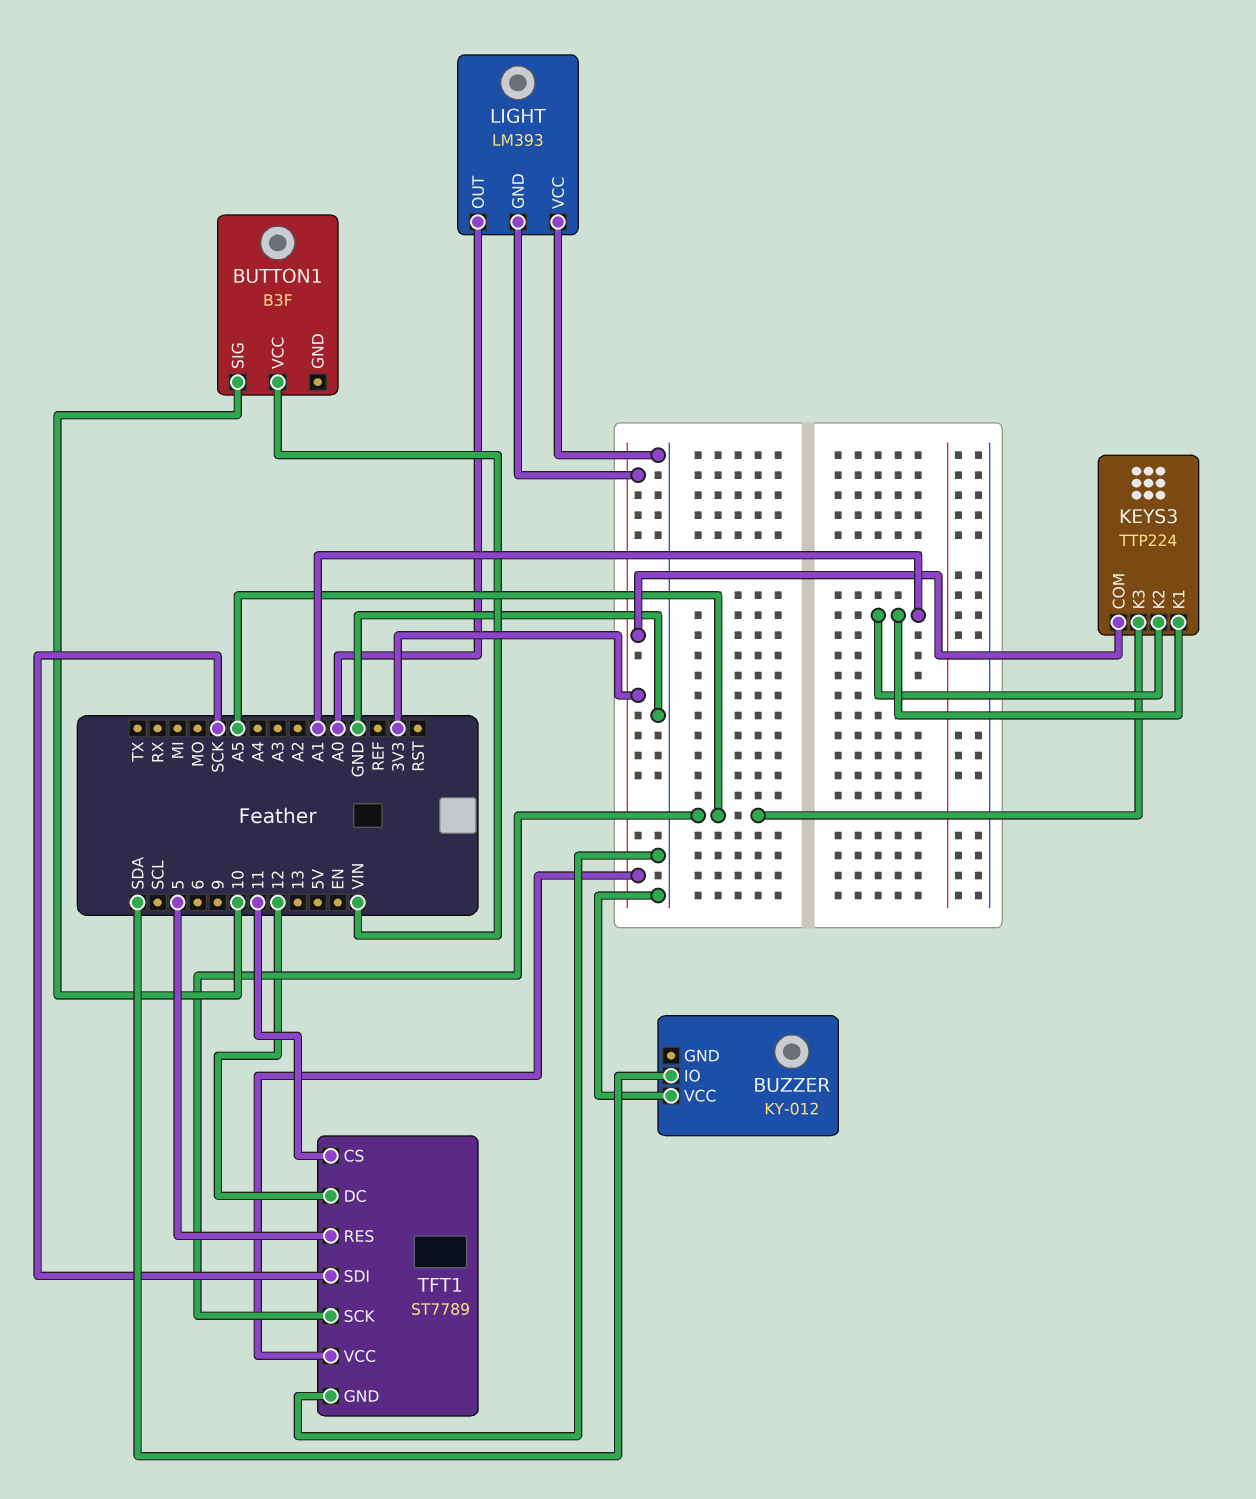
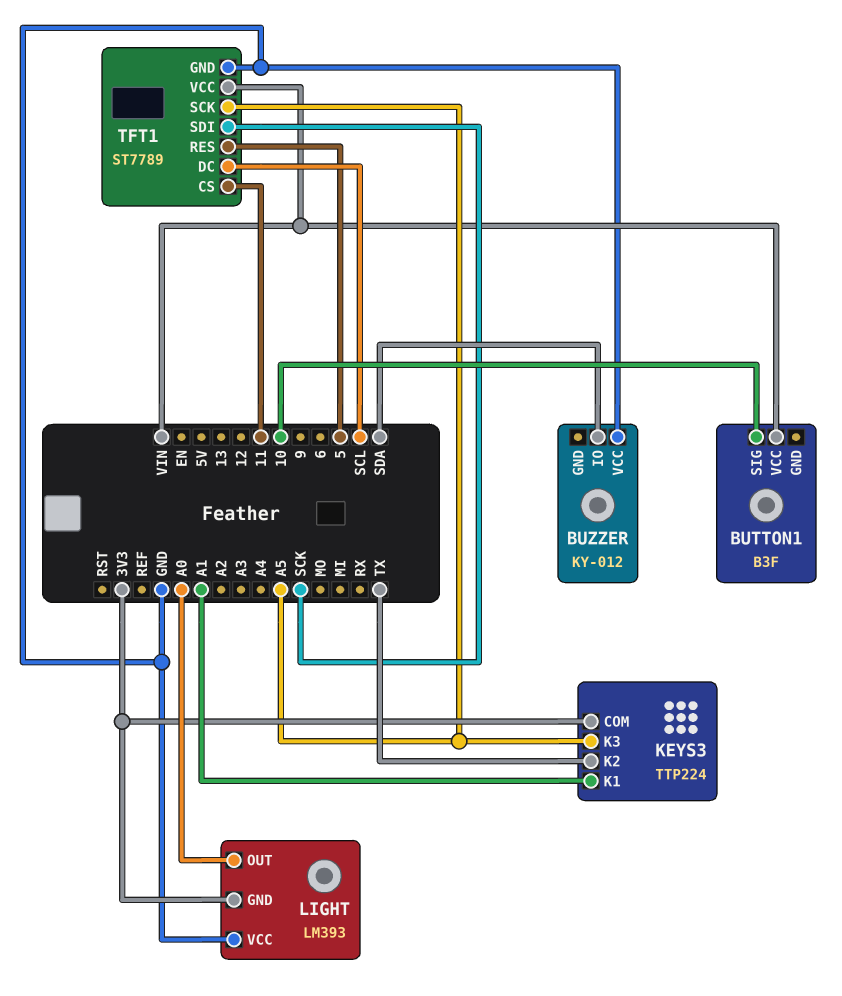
KEYS3 pin K2: A1 -> TX
TFT1 pin DC: 12 -> SCL
TFT1 pin VCC: 3V3 -> VIN

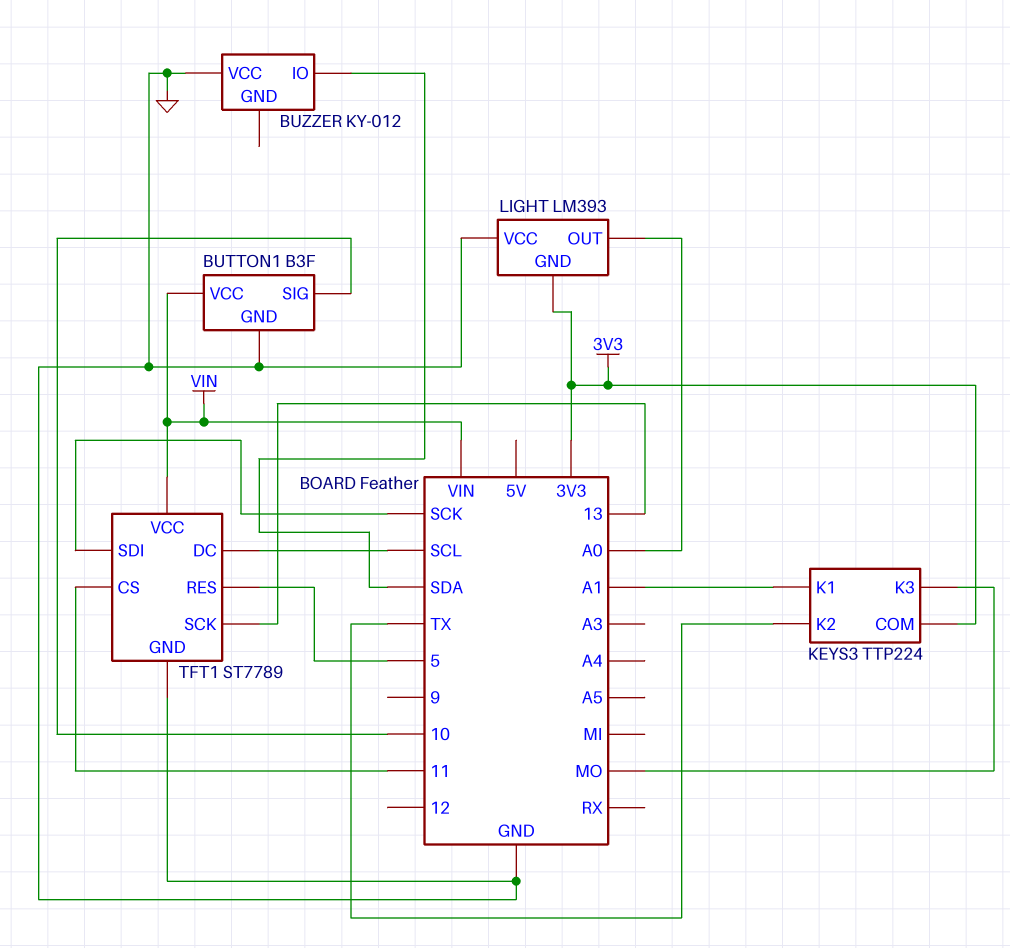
BUTTON1 pin GND: none -> GND
KEYS3 pin K3: A5 -> MO
TFT1 pin SCK: A5 -> 13

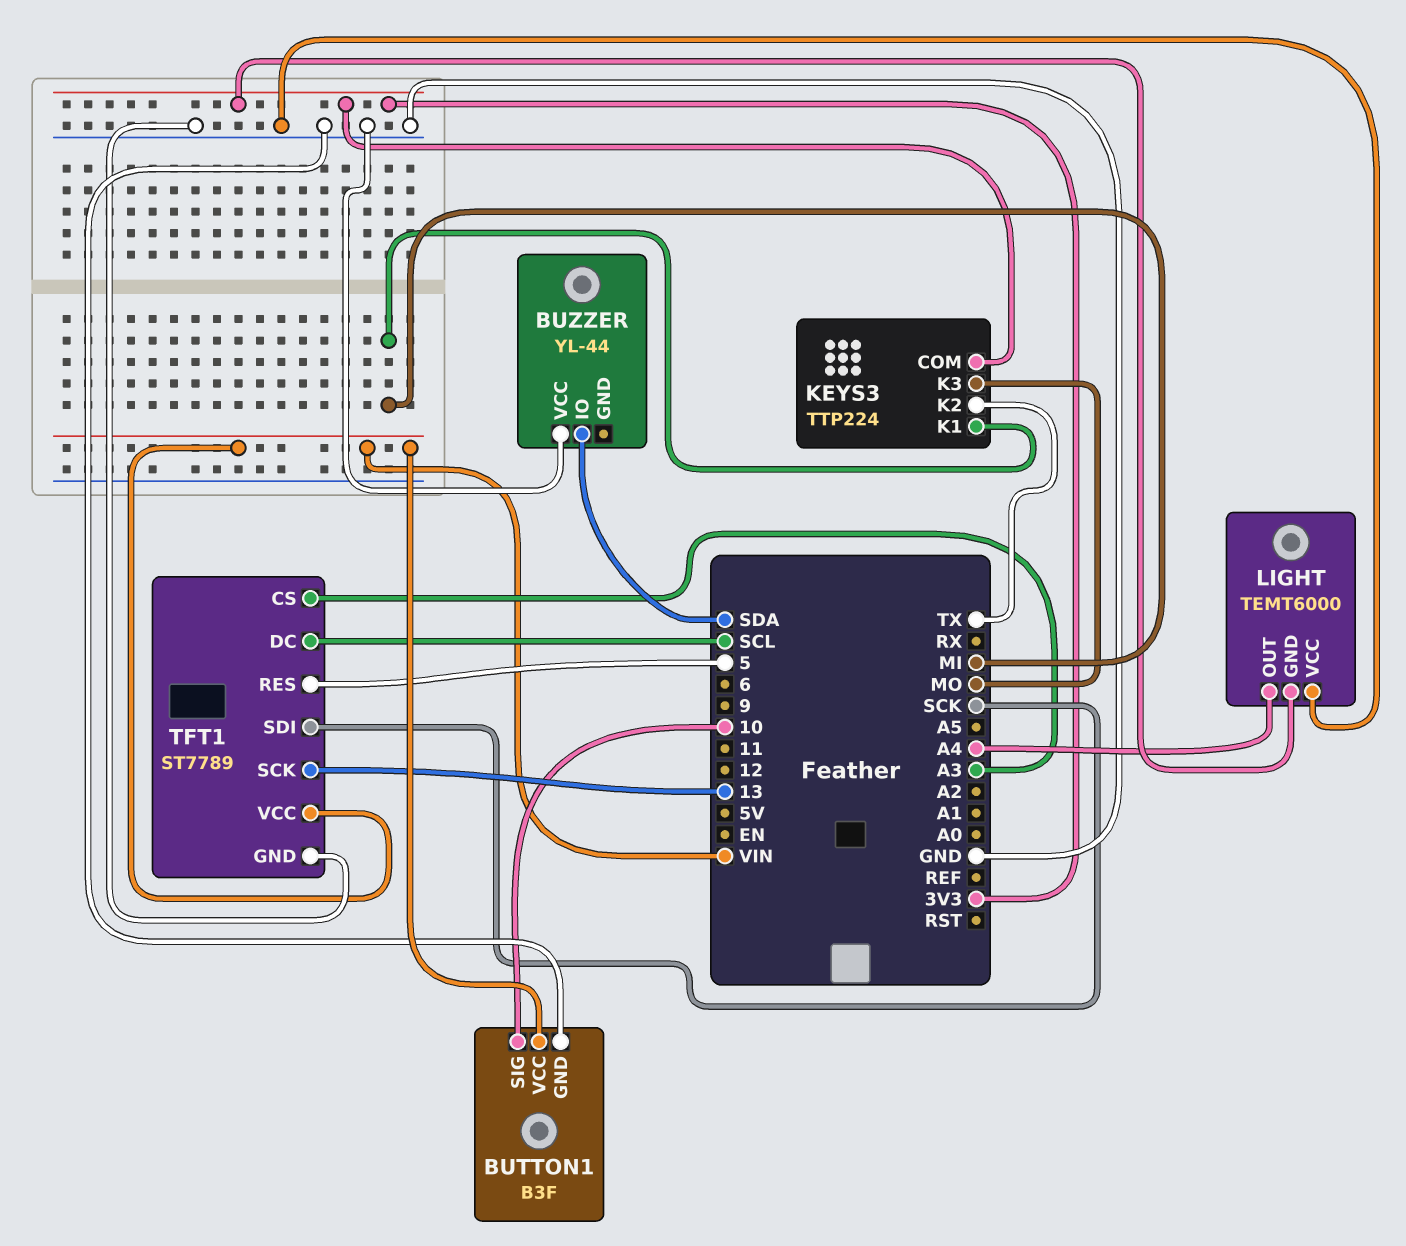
BUZZER: KY-012 -> YL-44
KEYS3 pin K1: A1 -> MI
LIGHT: LM393 -> TEMT6000
LIGHT pin OUT: A0 -> A4
TFT1 pin CS: 11 -> A3

